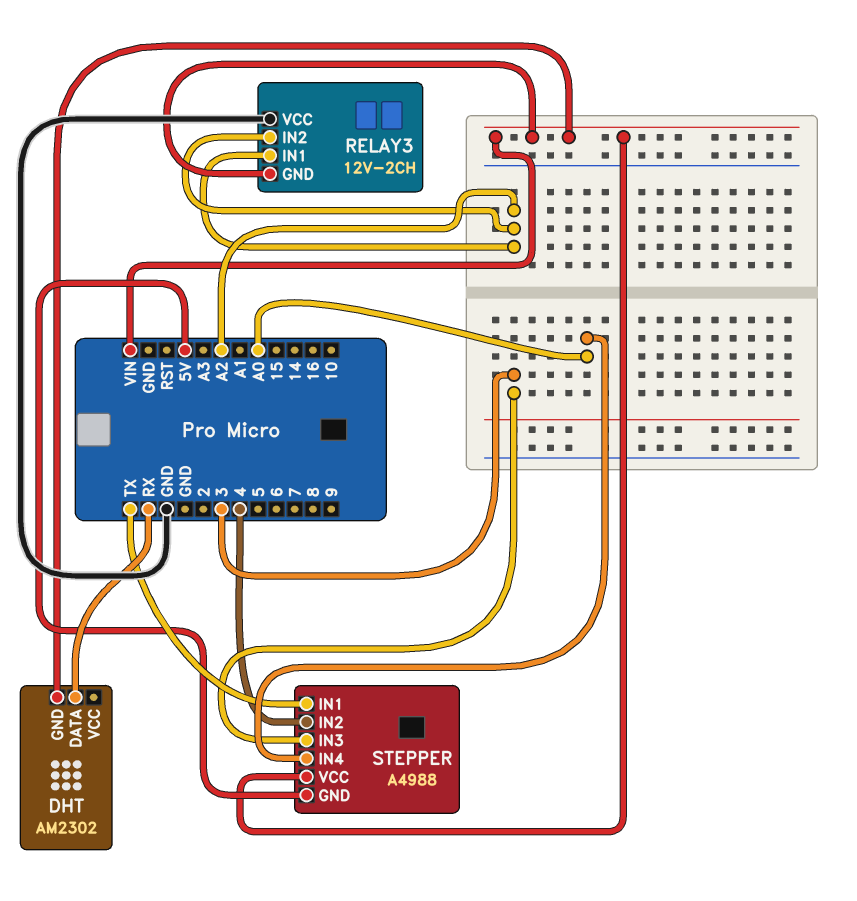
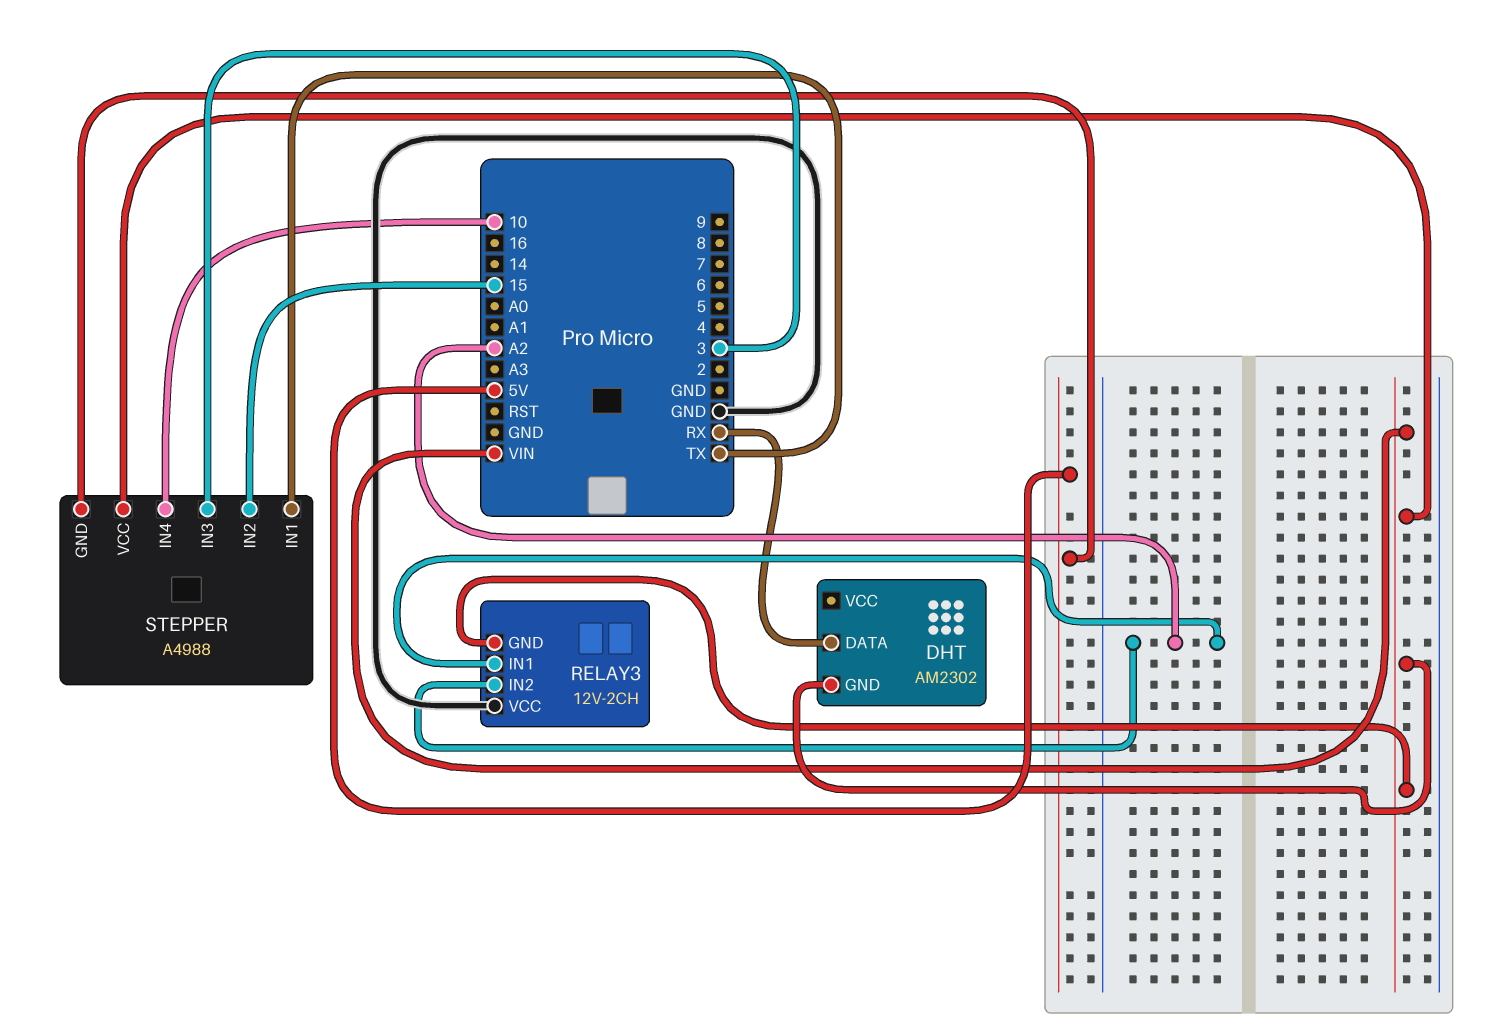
STEPPER pin IN2: 4 -> 15
STEPPER pin IN4: A0 -> 10

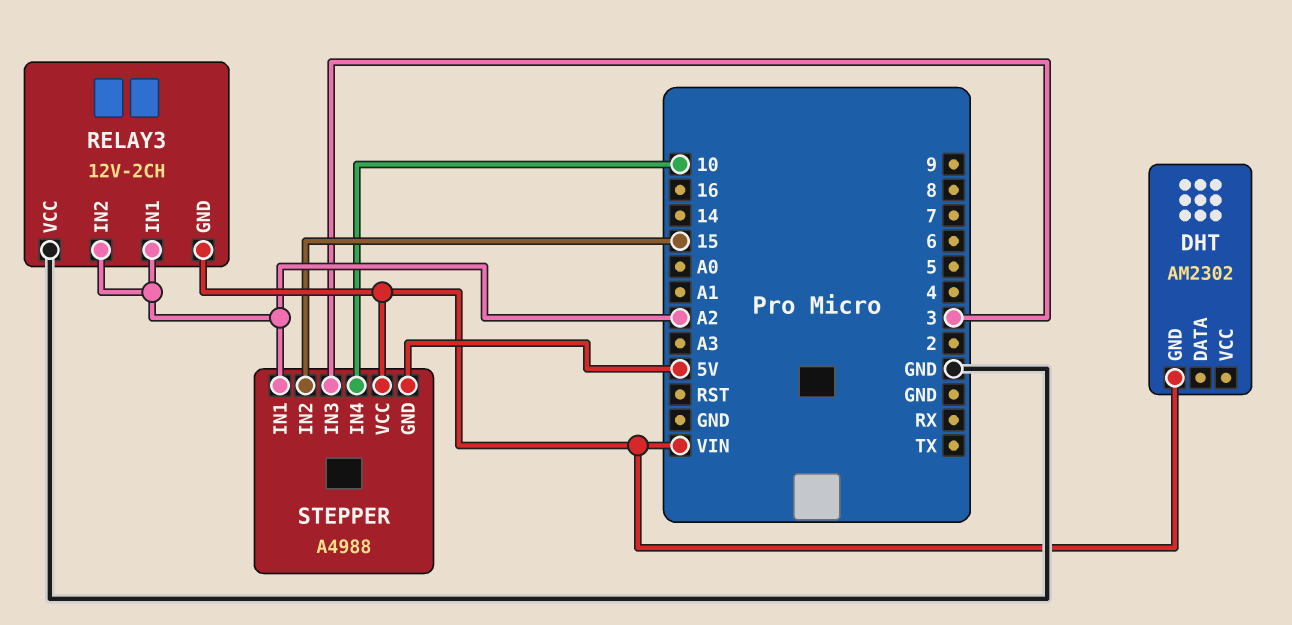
DHT pin DATA: RX -> none
STEPPER pin IN1: TX -> A2

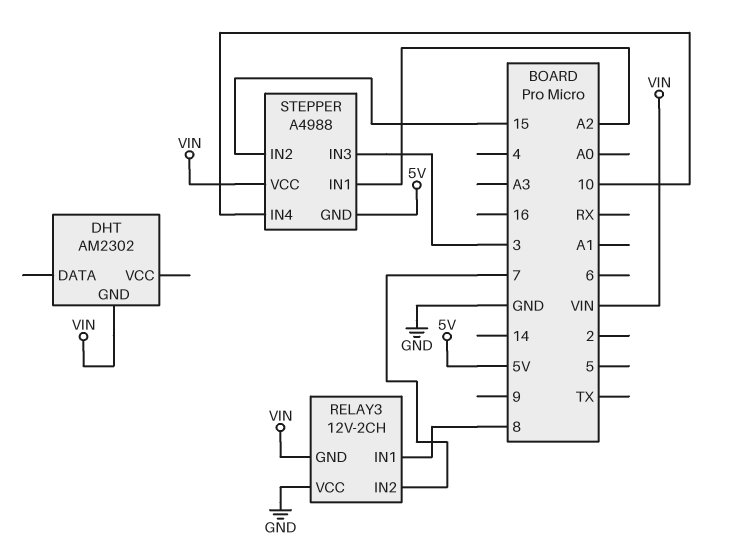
RELAY3 pin IN1: A2 -> 8
RELAY3 pin IN2: A2 -> 7

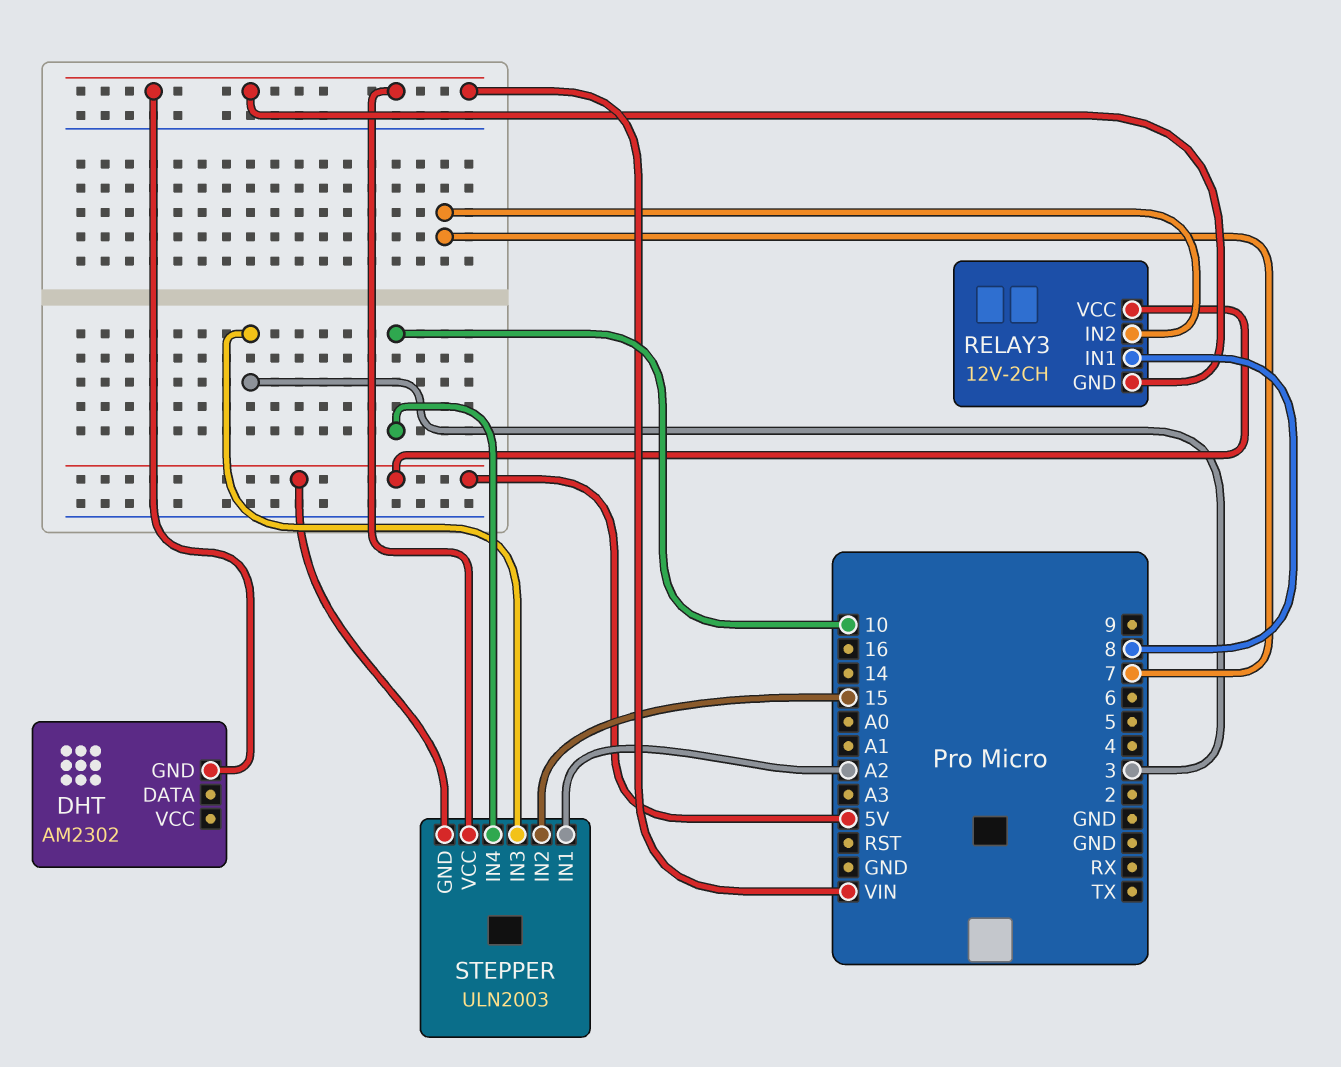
RELAY3 pin VCC: GND -> 5V
STEPPER: A4988 -> ULN2003

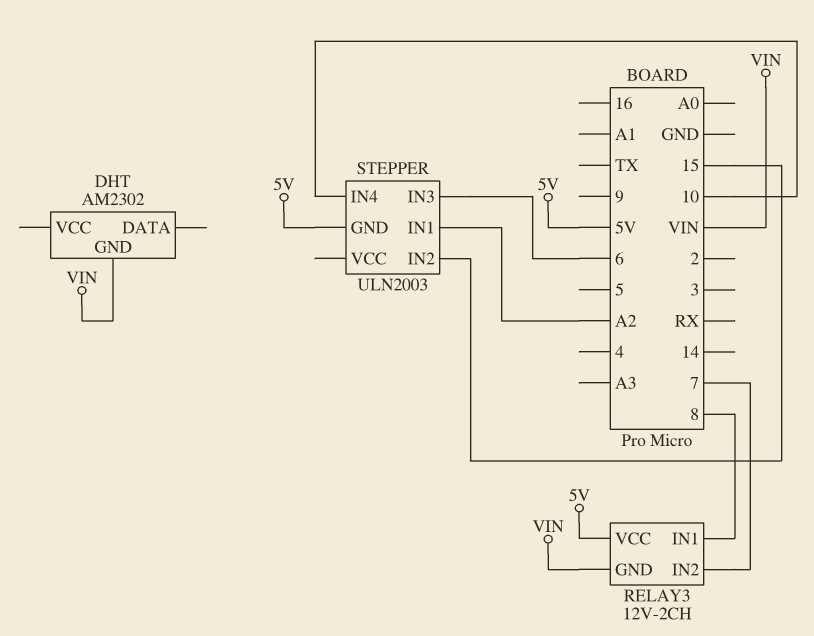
STEPPER pin IN3: 3 -> 6
STEPPER pin VCC: VIN -> none

